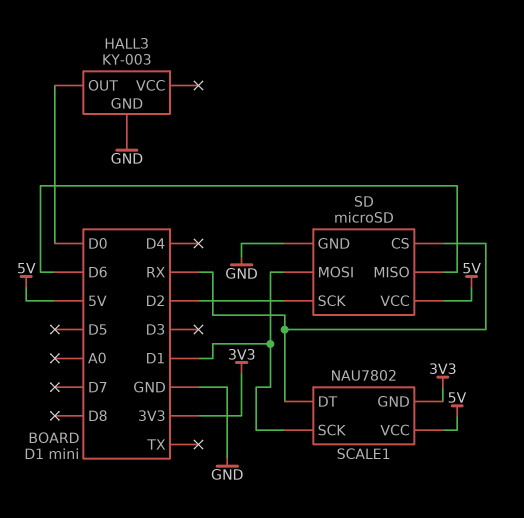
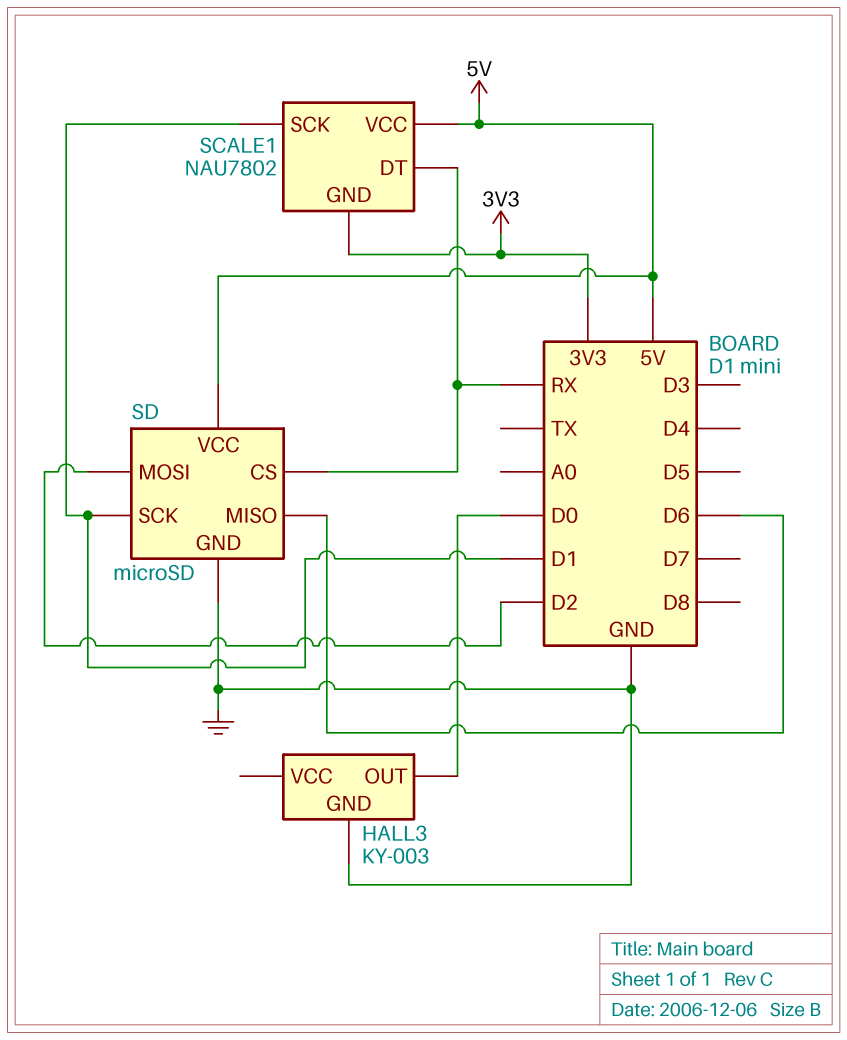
SD pin MOSI: D1 -> D2
SD pin SCK: D2 -> D1

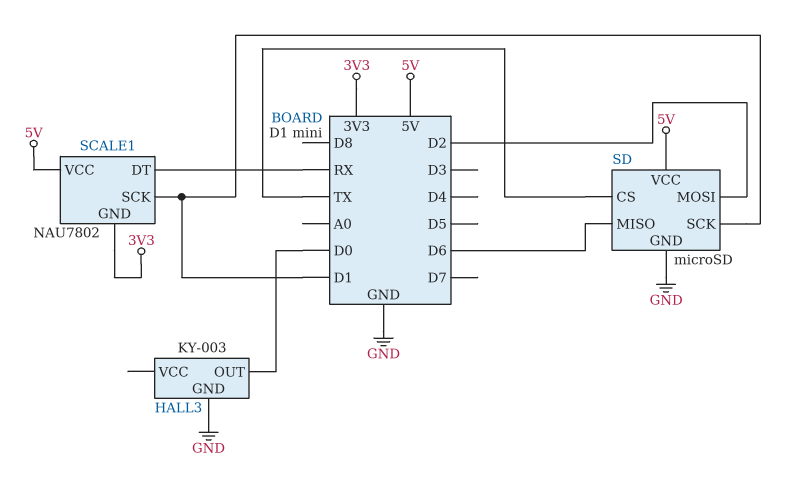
SD pin CS: RX -> TX

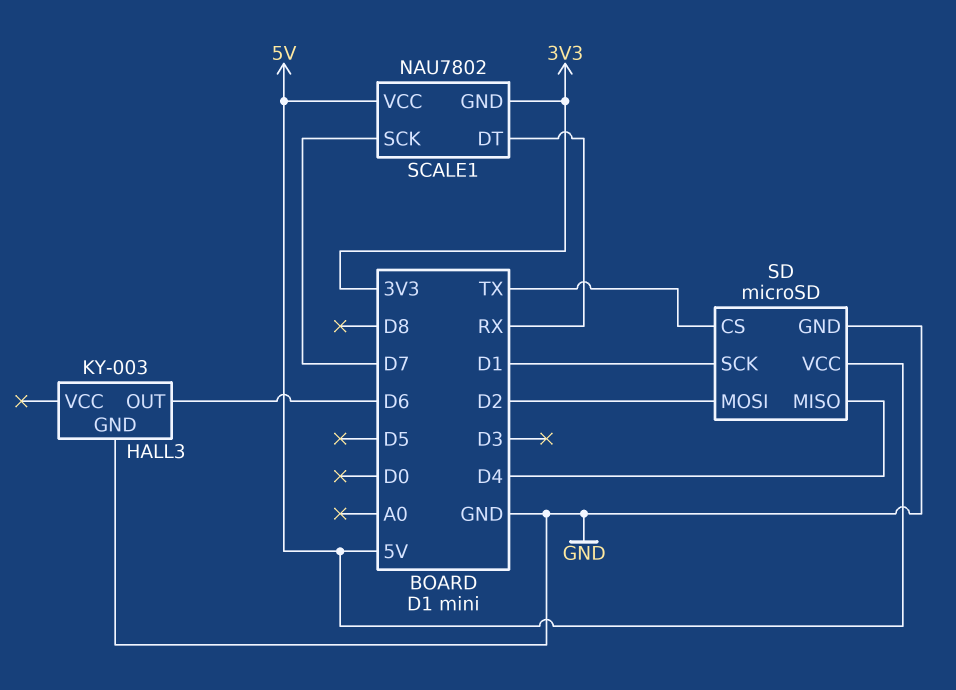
HALL3 pin OUT: D0 -> D6
SCALE1 pin SCK: D1 -> D7
SD pin MISO: D6 -> D4

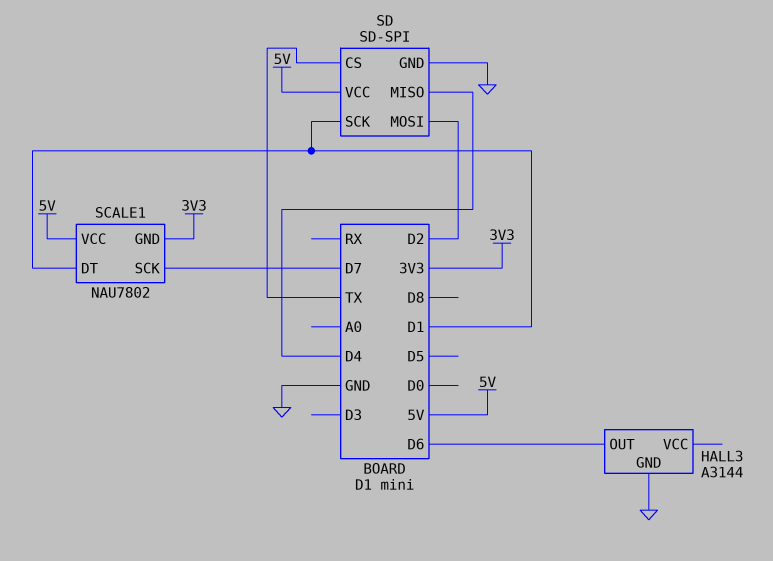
HALL3: KY-003 -> A3144
SCALE1 pin DT: RX -> D1
SD: microSD -> SD-SPI

